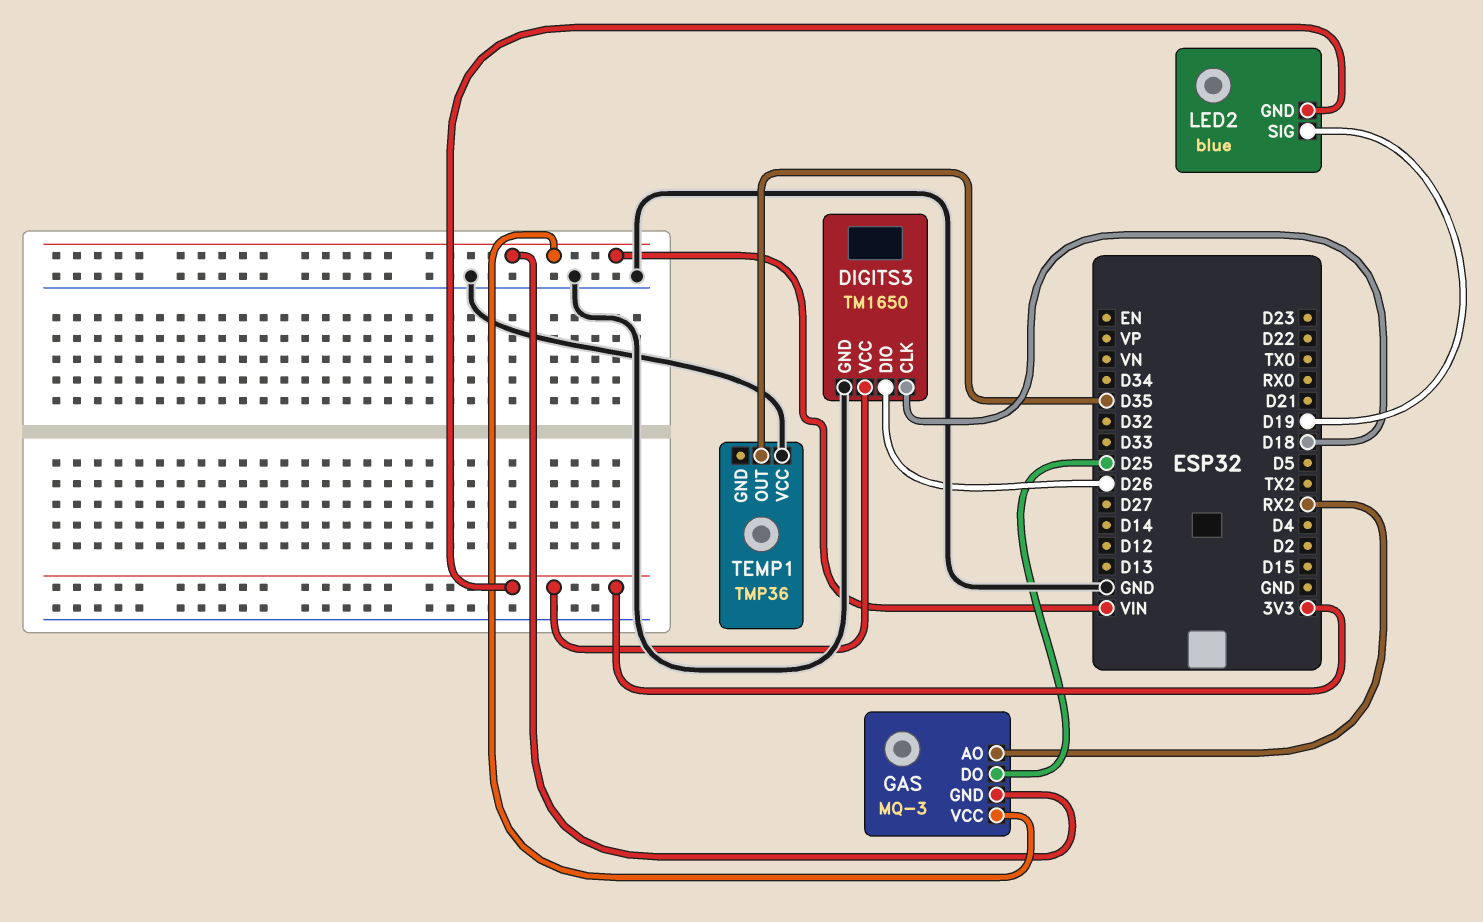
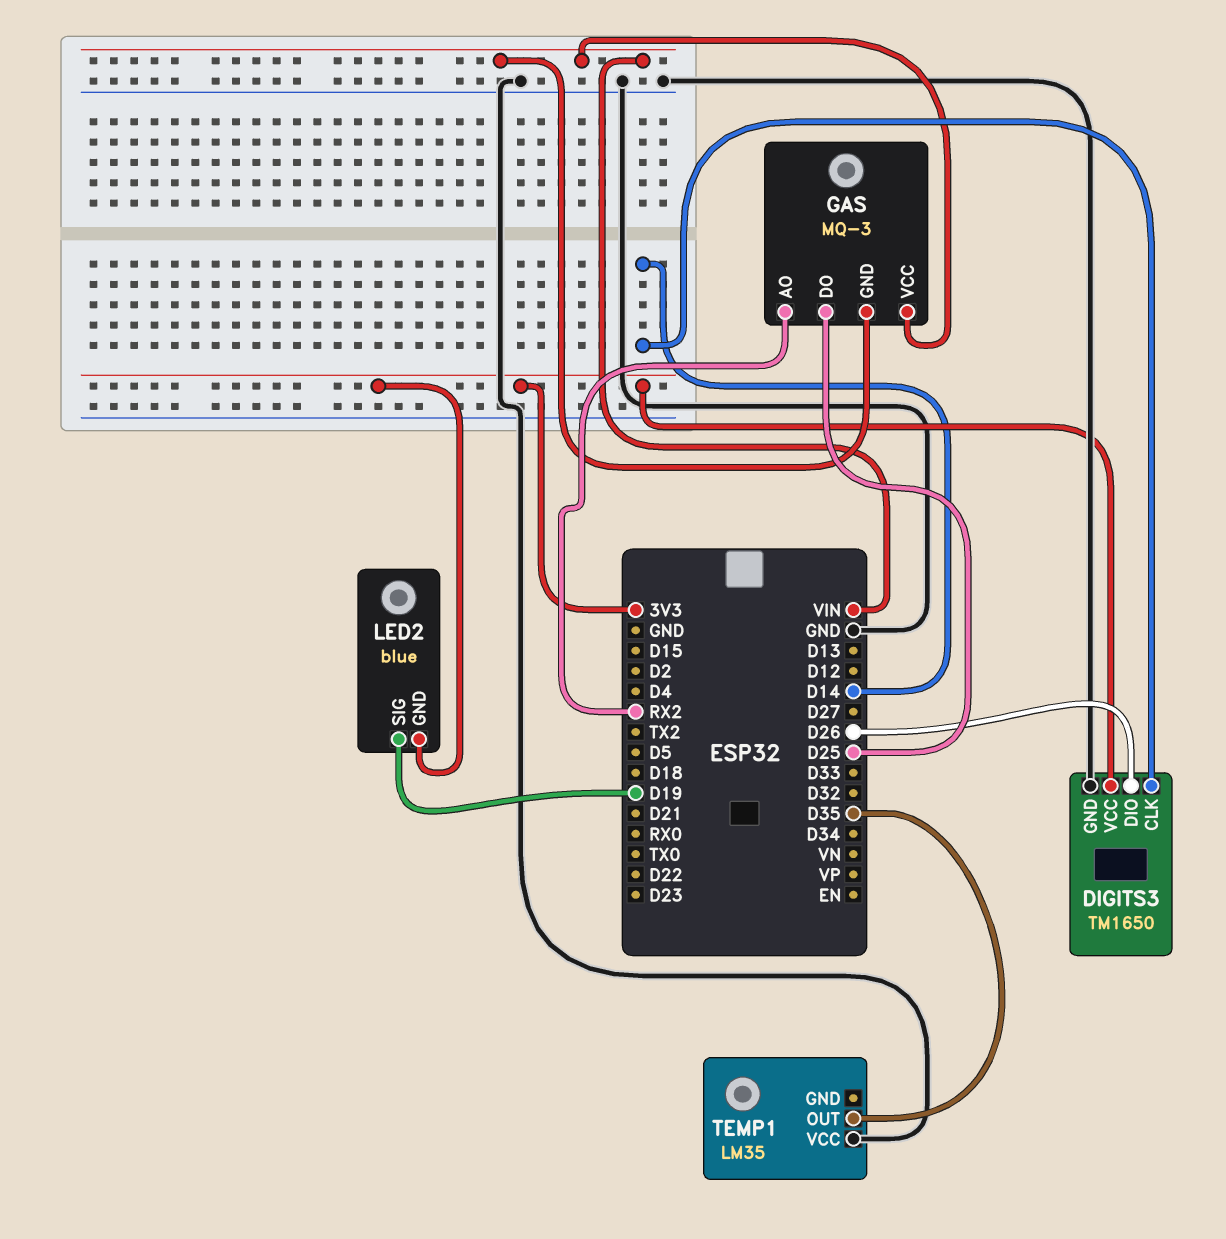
DIGITS3 pin CLK: D18 -> D14
TEMP1: TMP36 -> LM35

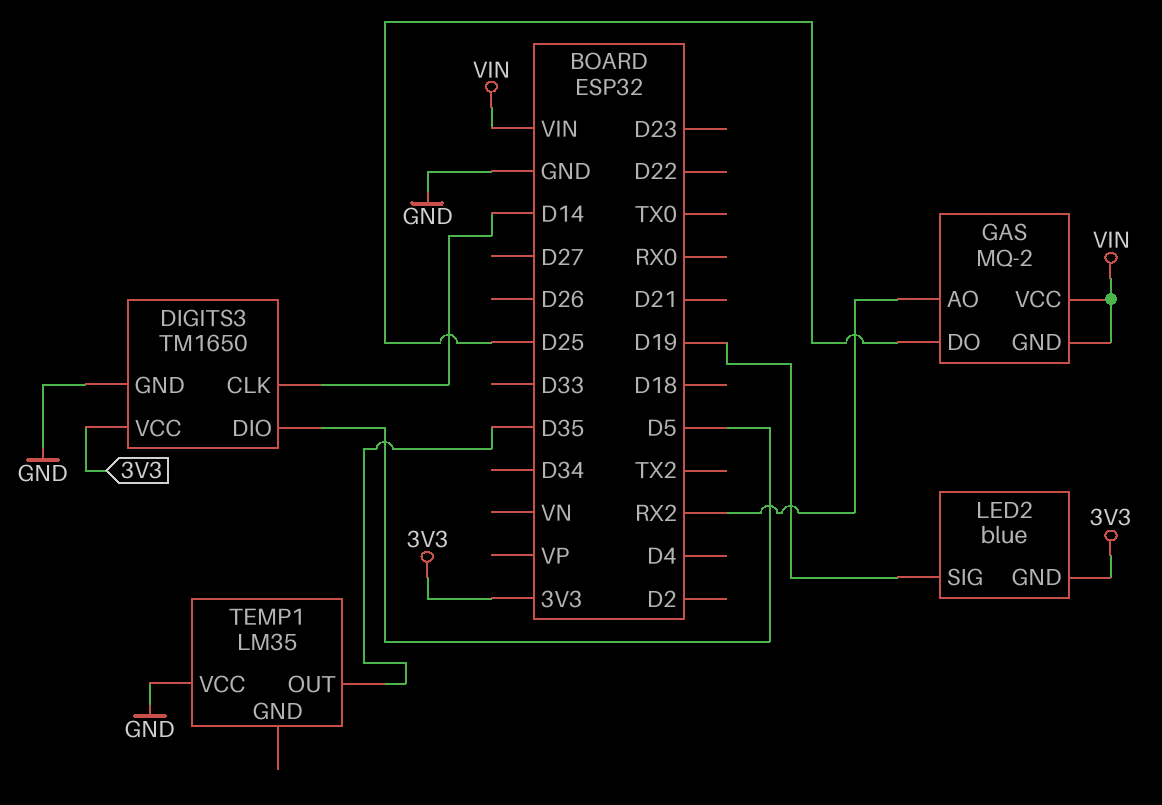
DIGITS3 pin DIO: D26 -> D5
GAS: MQ-3 -> MQ-2

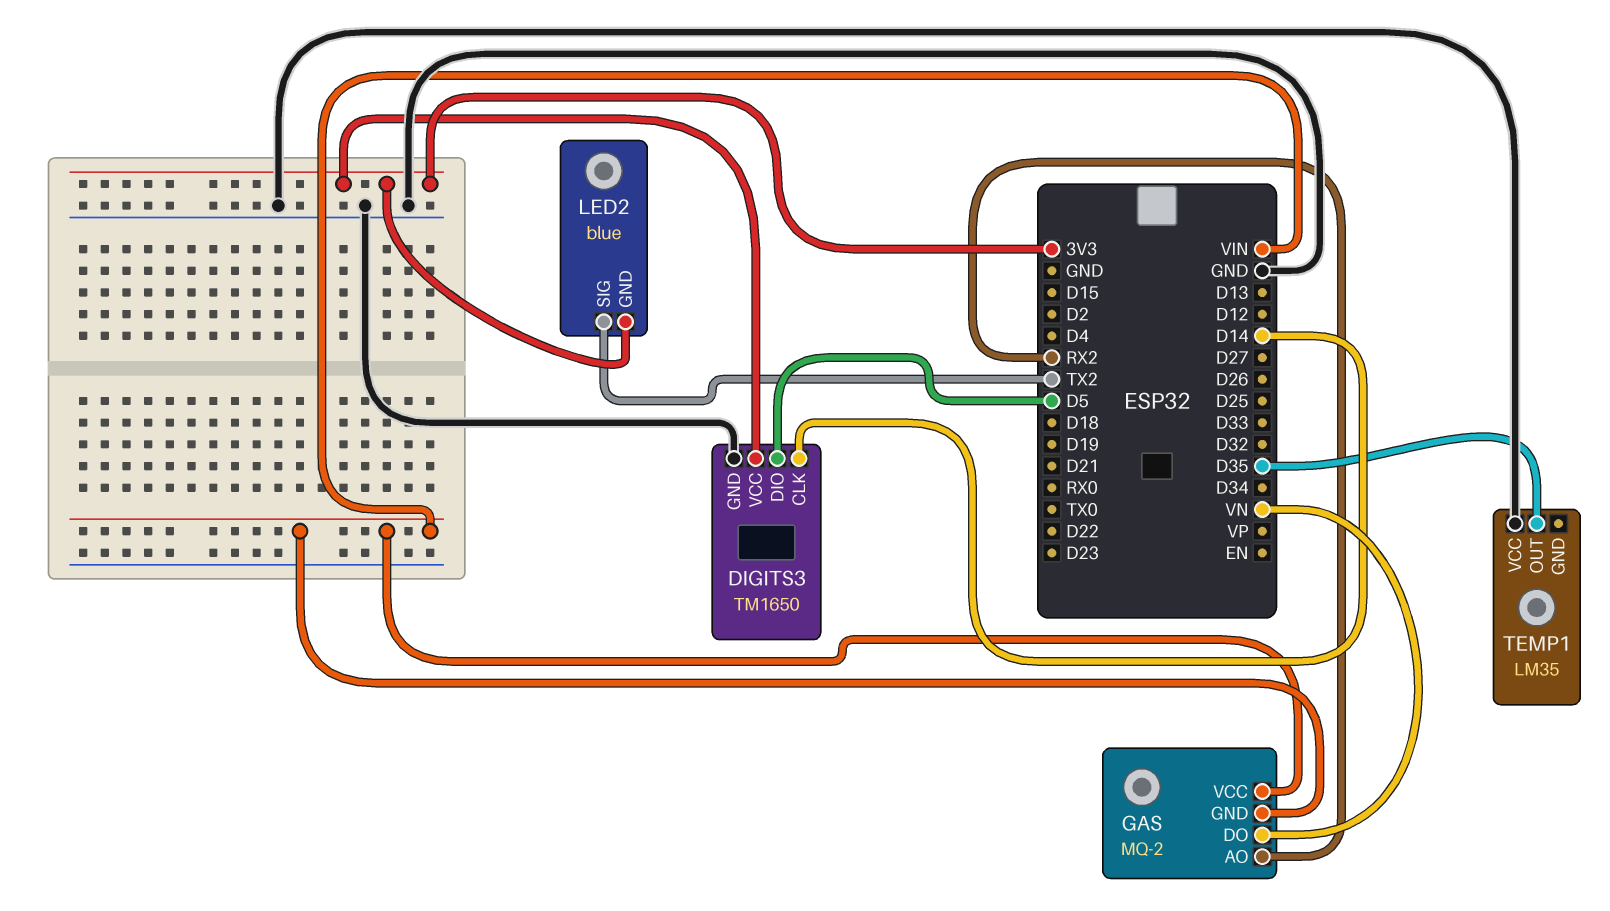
GAS pin DO: D25 -> VN
LED2 pin SIG: D19 -> TX2

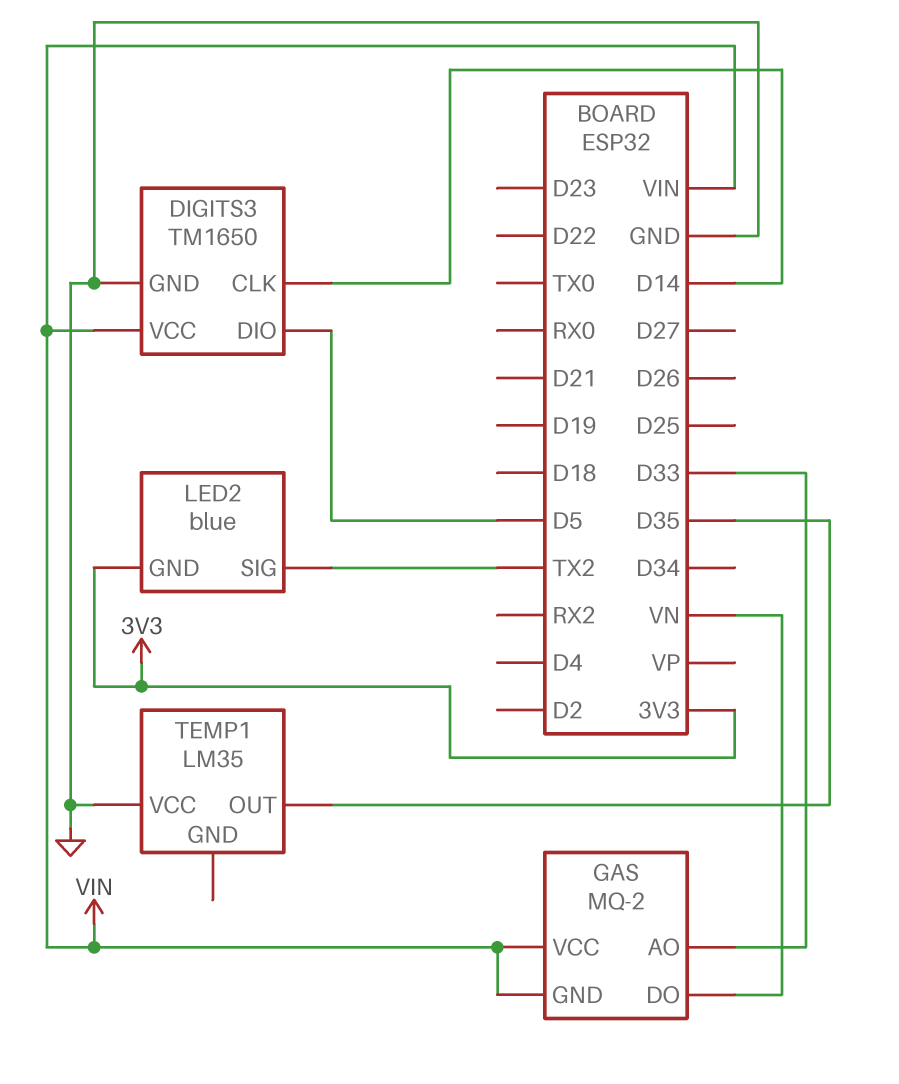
DIGITS3 pin VCC: 3V3 -> VIN
GAS pin AO: RX2 -> D33

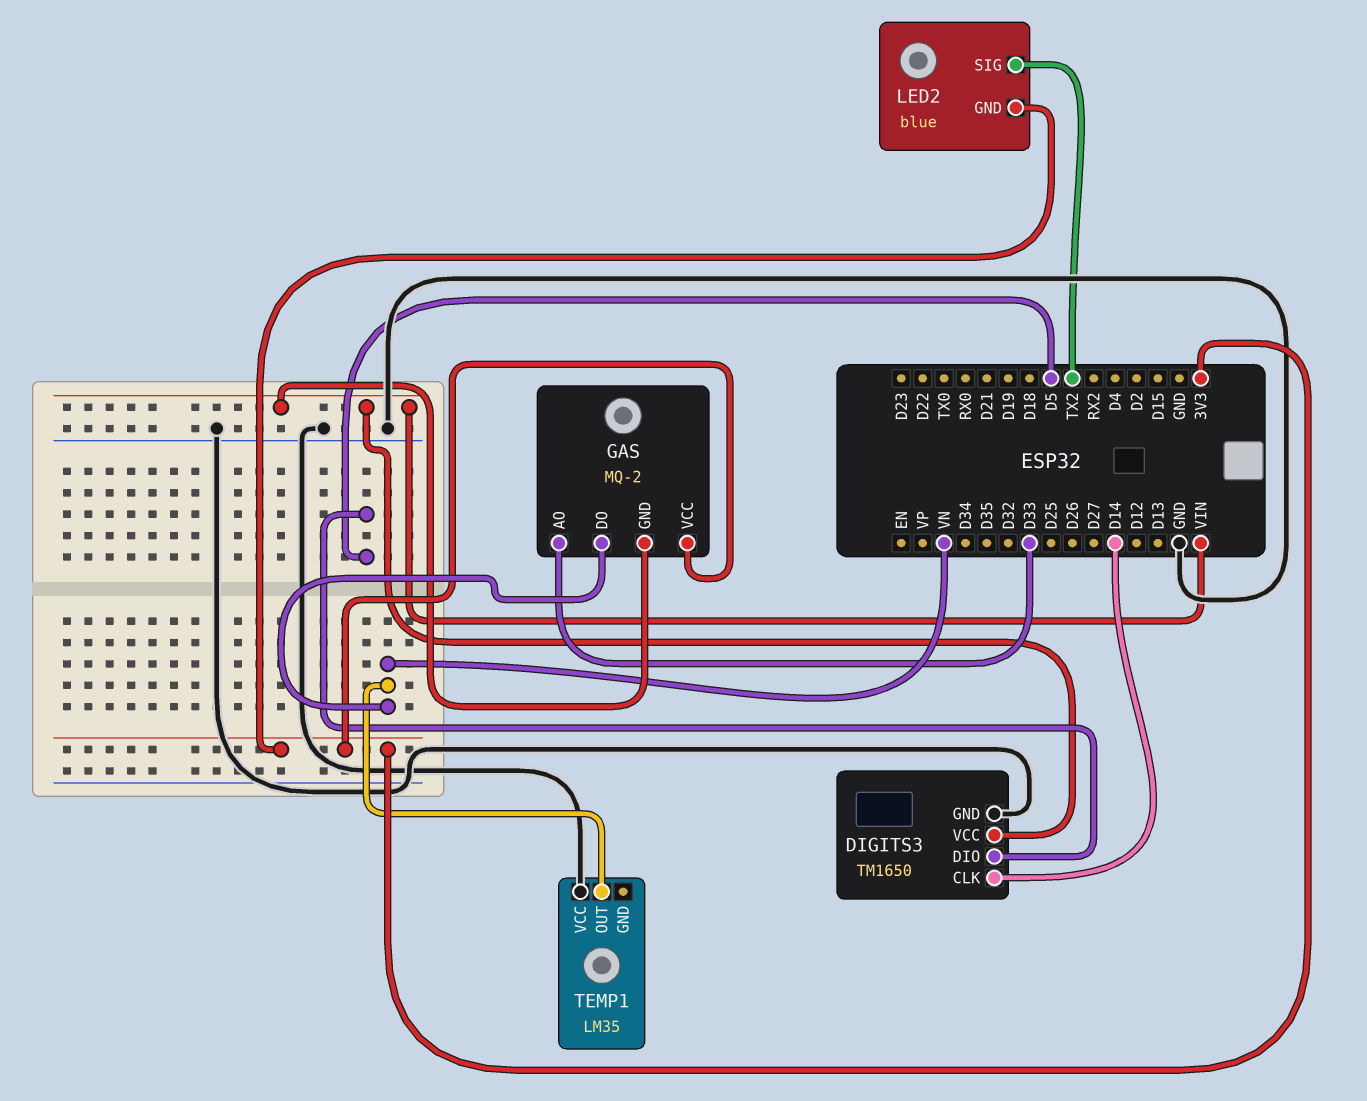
GAS pin VCC: VIN -> 3V3
TEMP1 pin OUT: D35 -> VN

